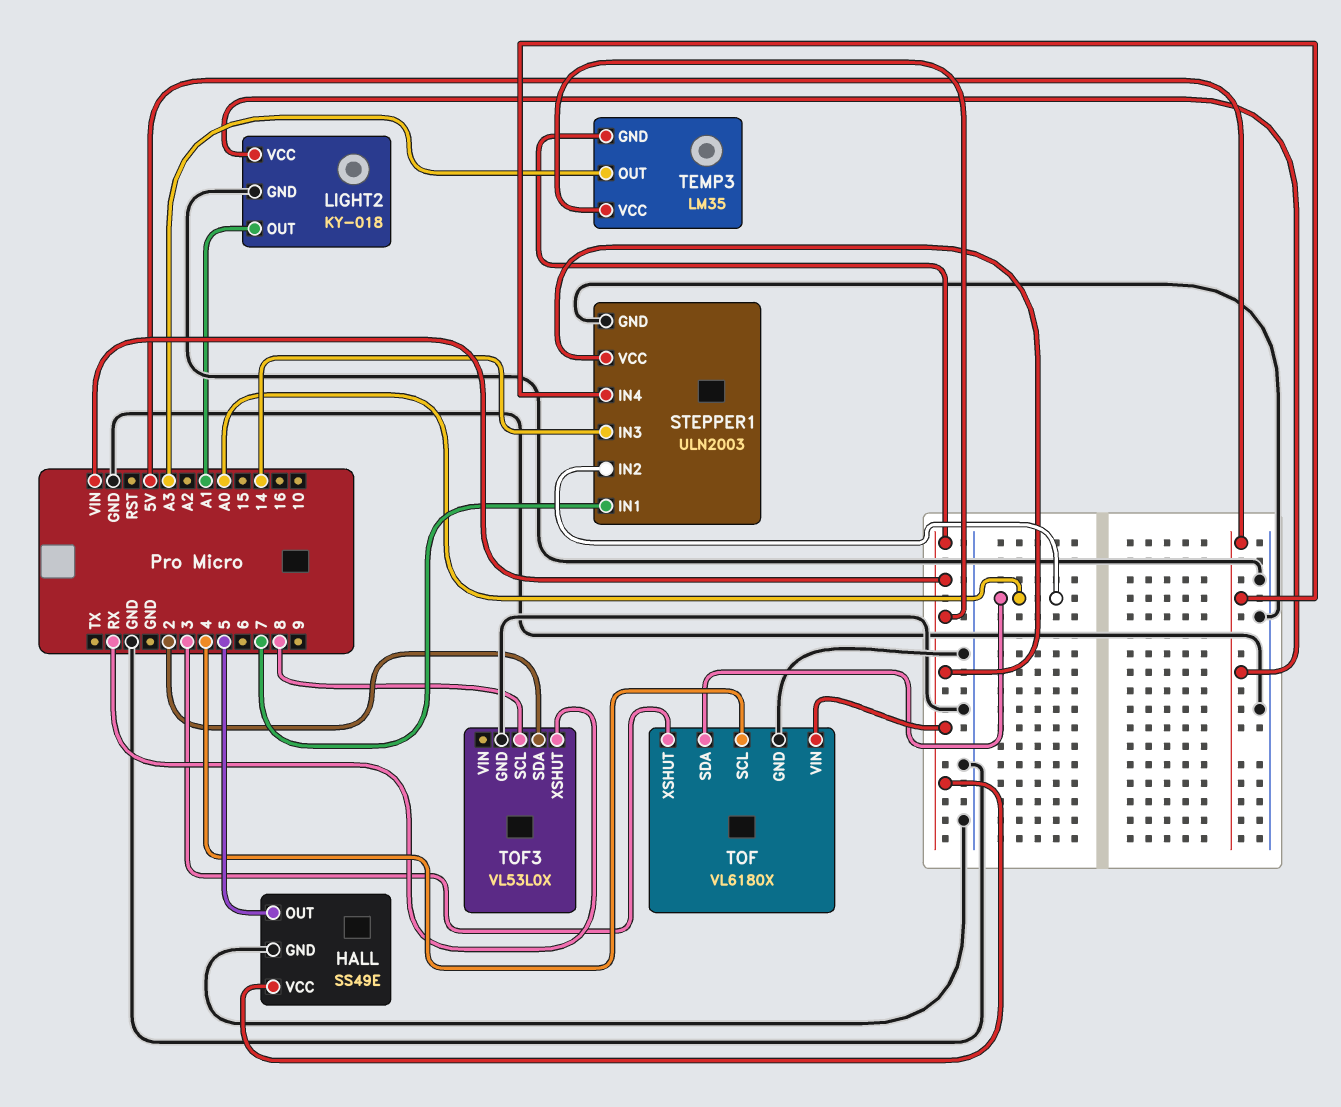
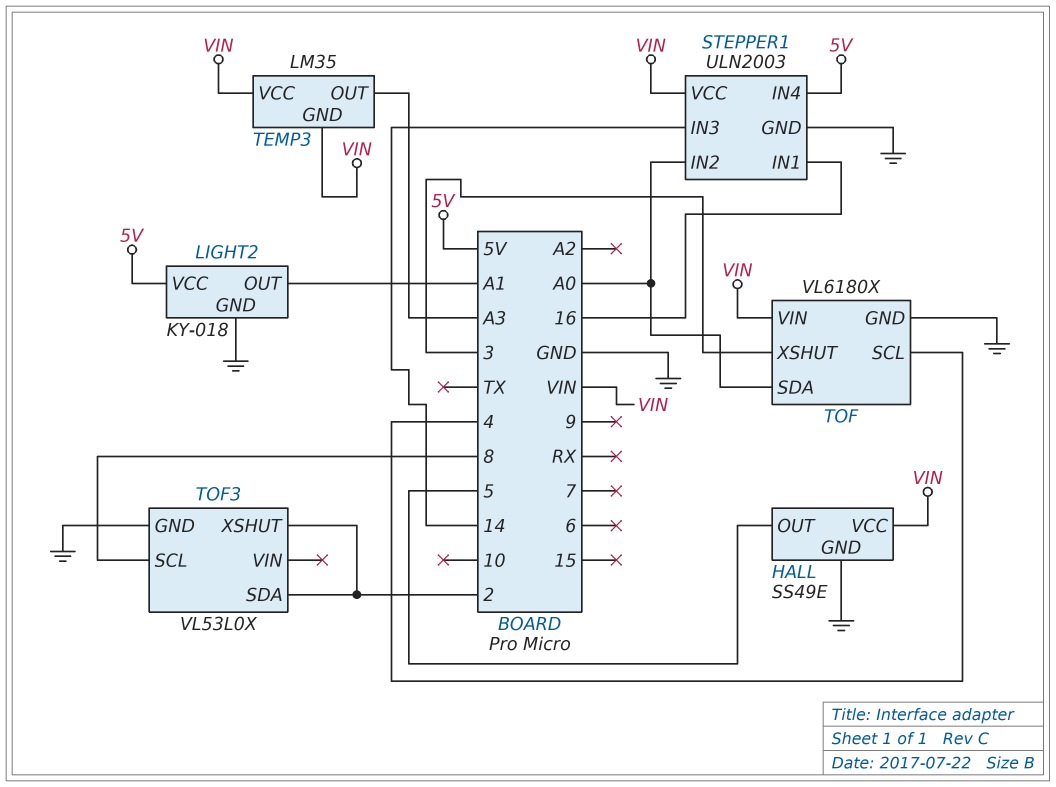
STEPPER1 pin IN1: 7 -> 16
TOF3 pin XSHUT: RX -> 2

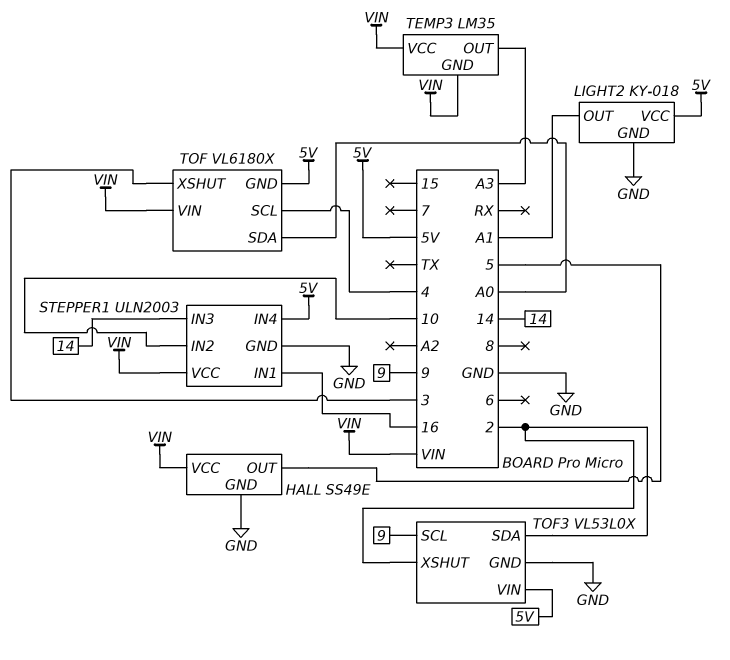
STEPPER1 pin IN2: A0 -> 10
TOF pin GND: GND -> 5V
TOF3 pin SCL: 8 -> 9
TOF3 pin VIN: none -> 5V

